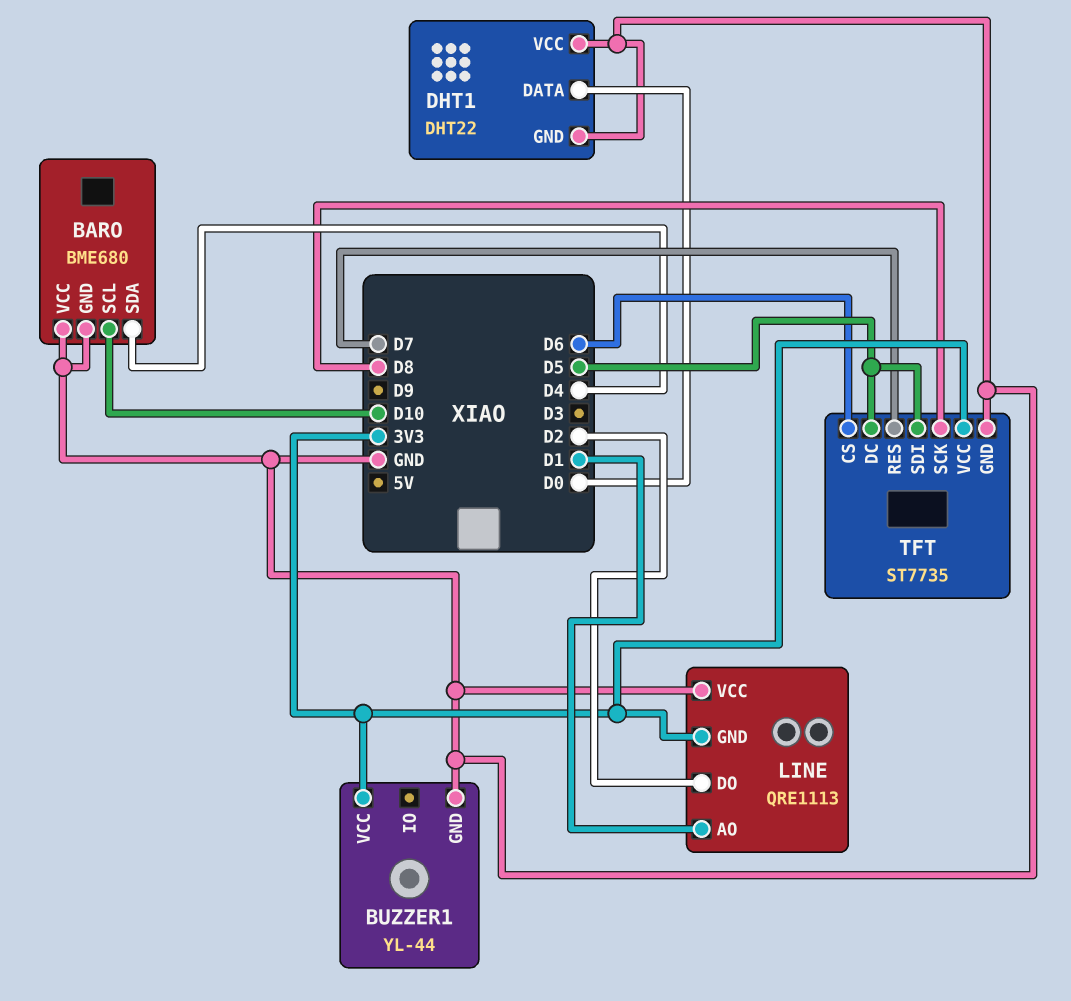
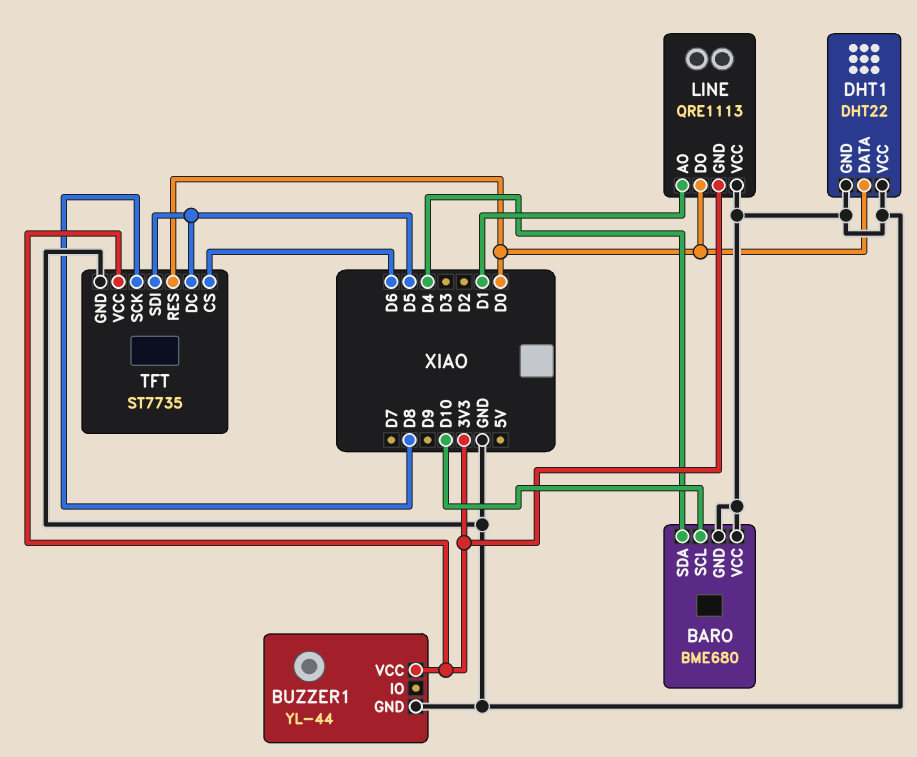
LINE pin DO: D2 -> D0
TFT pin RES: D7 -> D0

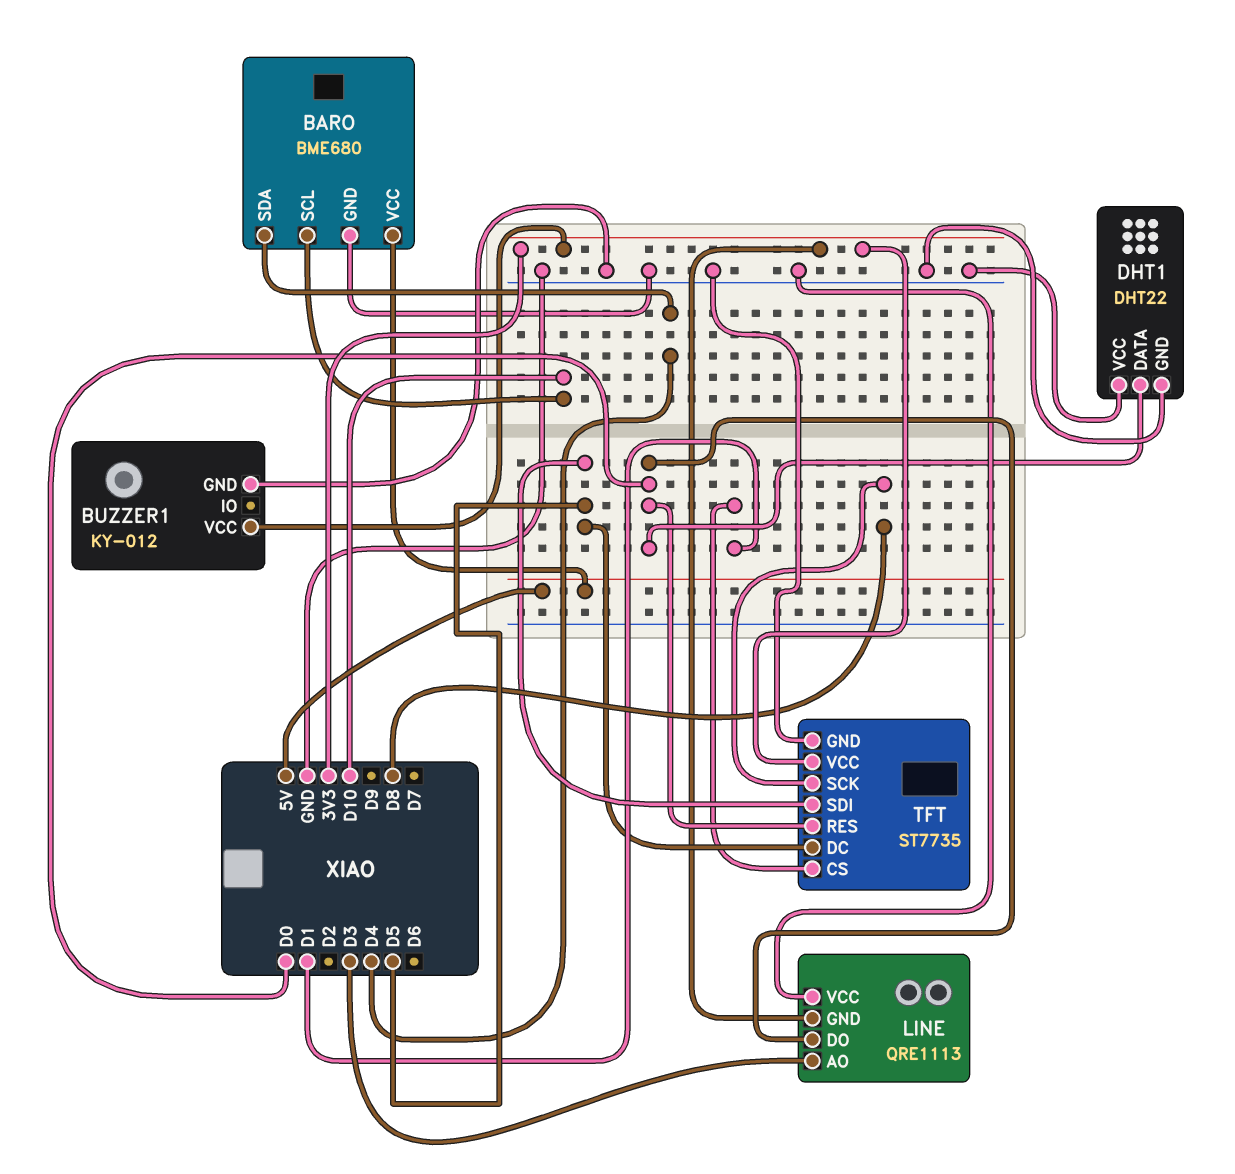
BARO pin VCC: GND -> 5V
BUZZER1: YL-44 -> KY-012
LINE pin AO: D1 -> D3
TFT pin CS: D6 -> D1

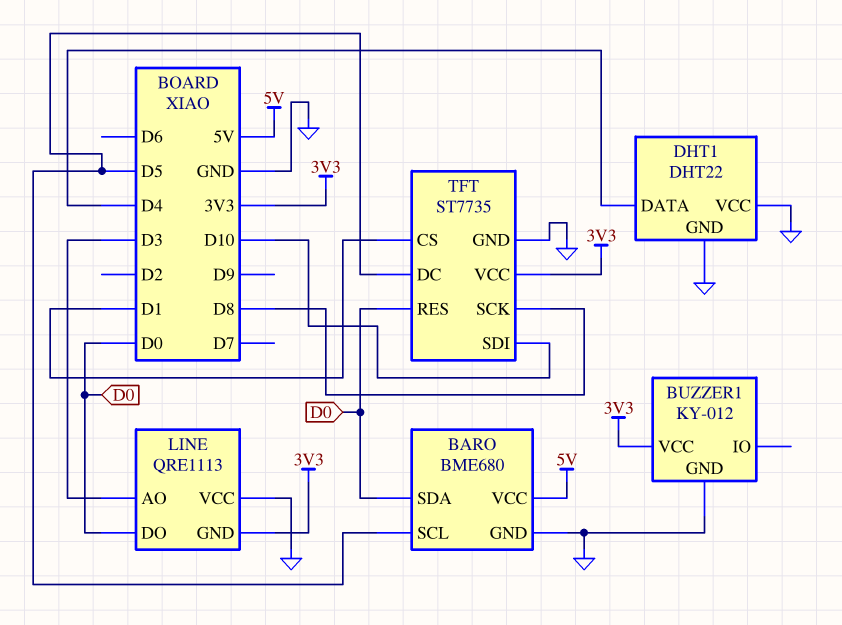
BARO pin SCL: D10 -> D5
BARO pin SDA: D4 -> D0
DHT1 pin DATA: D0 -> D4
TFT pin SDI: D5 -> D10

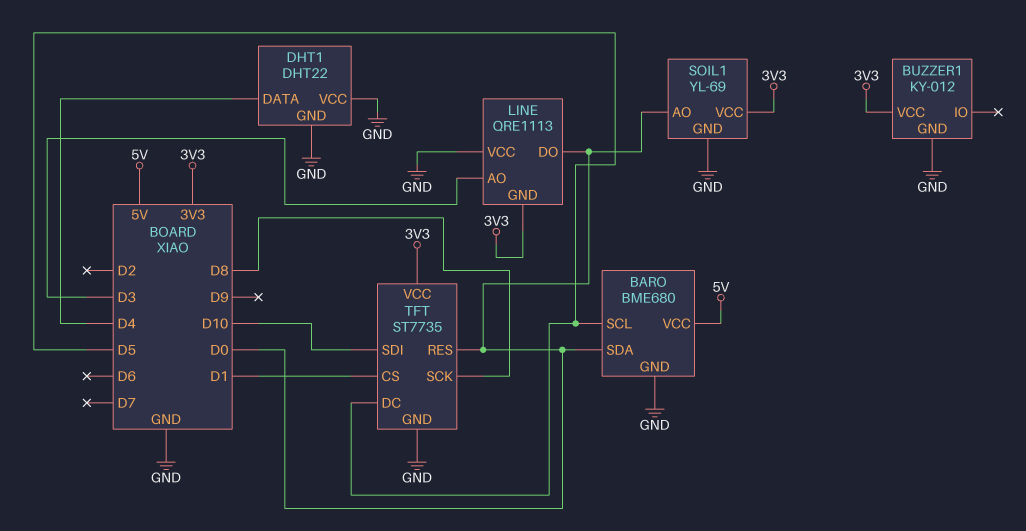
SOIL1: none -> YL-69
SOIL1 pin AO: none -> D0
SOIL1 pin GND: none -> GND
SOIL1 pin VCC: none -> 3V3

